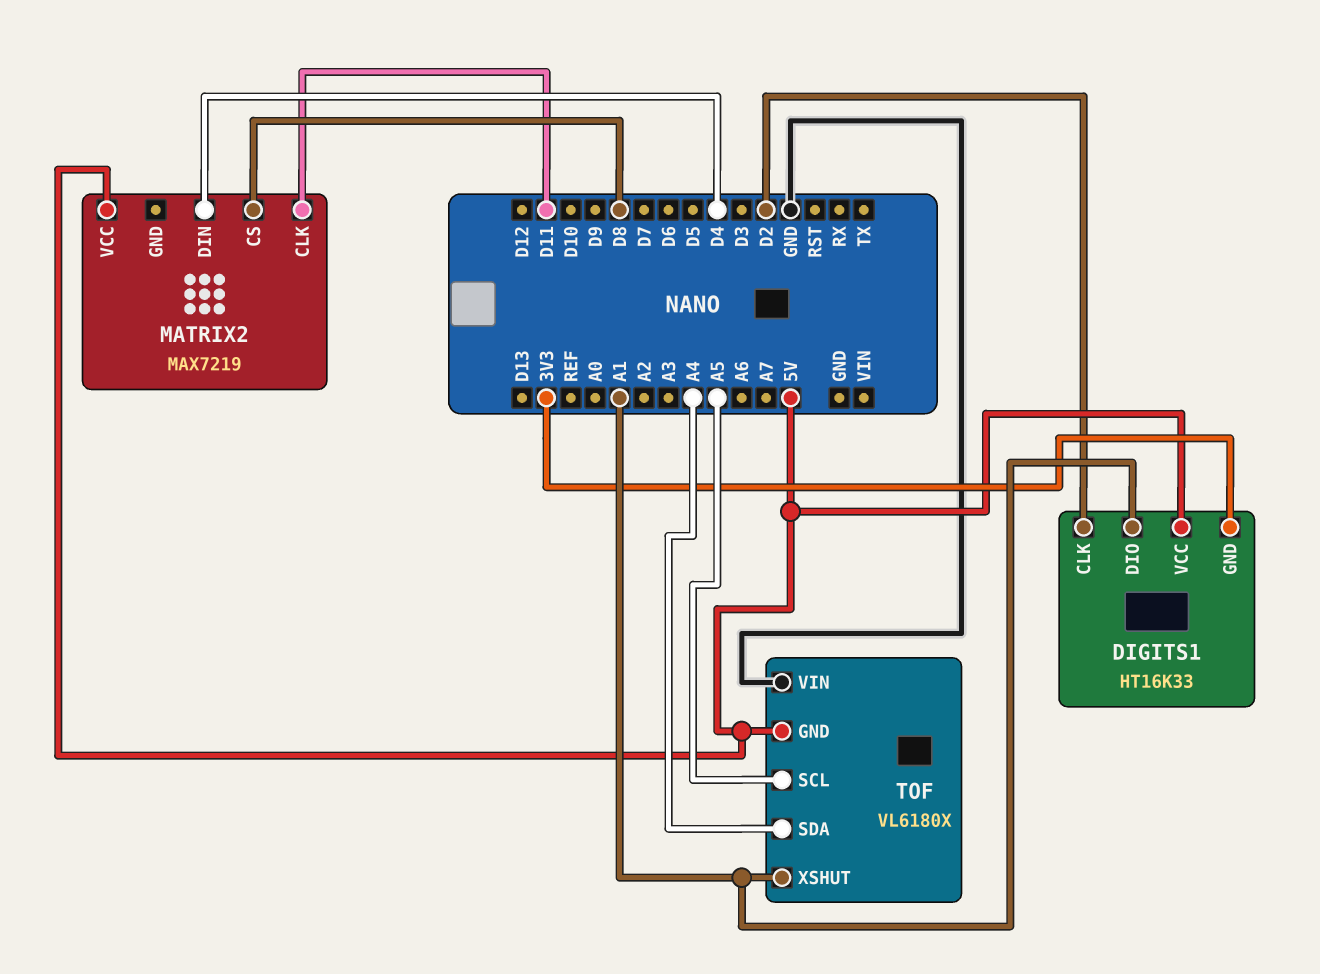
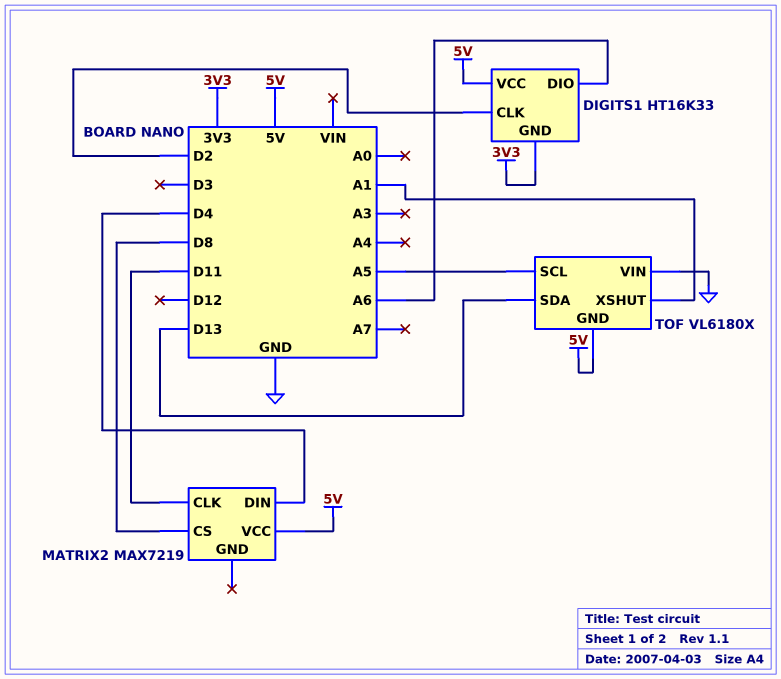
DIGITS1 pin DIO: A1 -> A6
TOF pin SDA: A4 -> D13

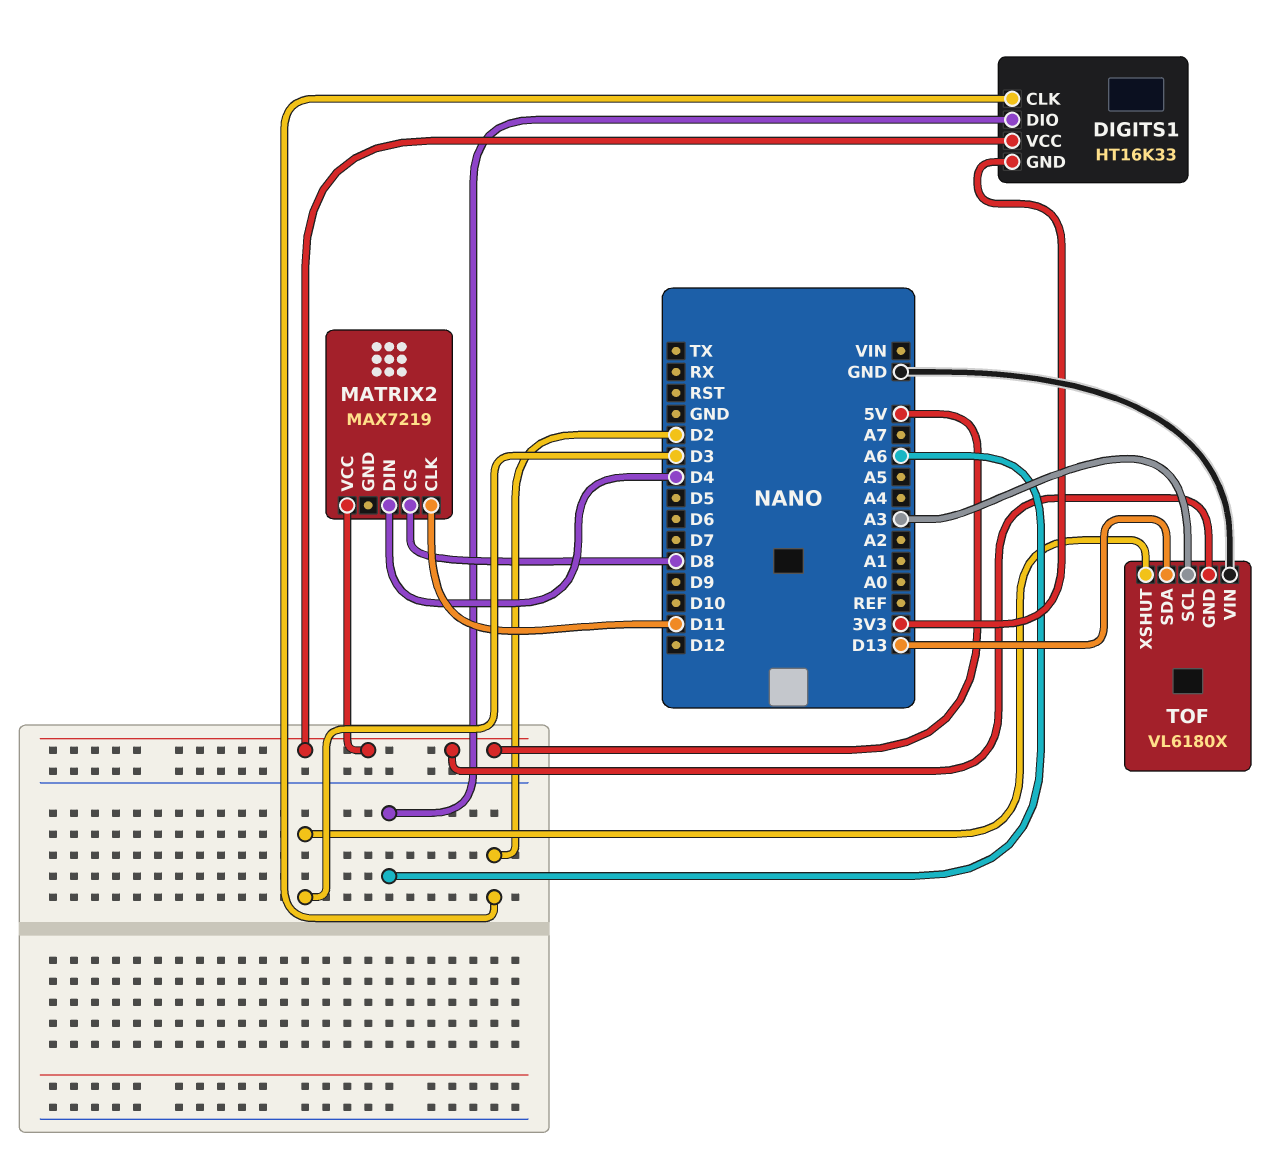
TOF pin SCL: A5 -> A3
TOF pin XSHUT: A1 -> D3

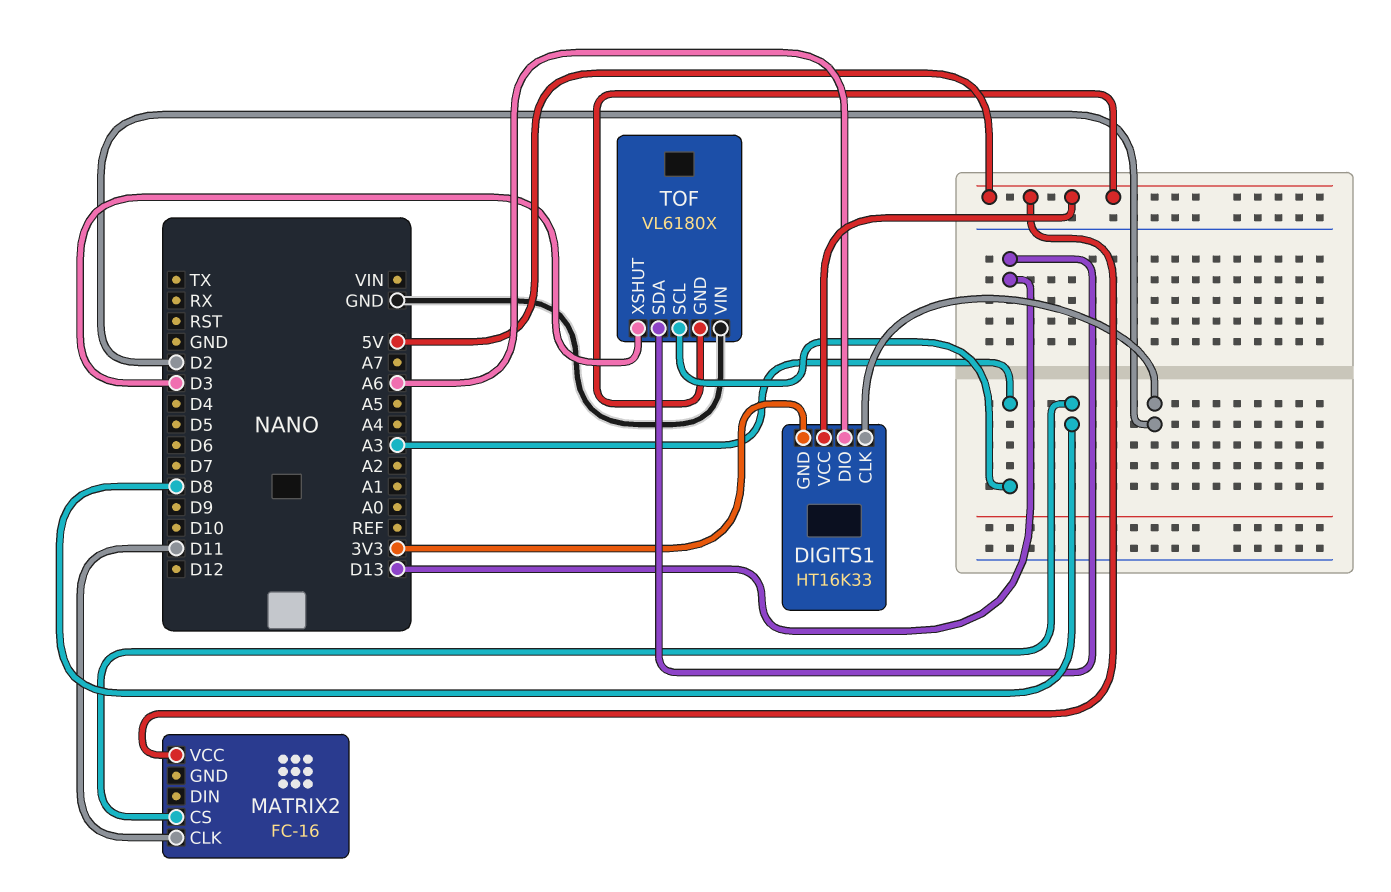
MATRIX2: MAX7219 -> FC-16
MATRIX2 pin DIN: D4 -> none

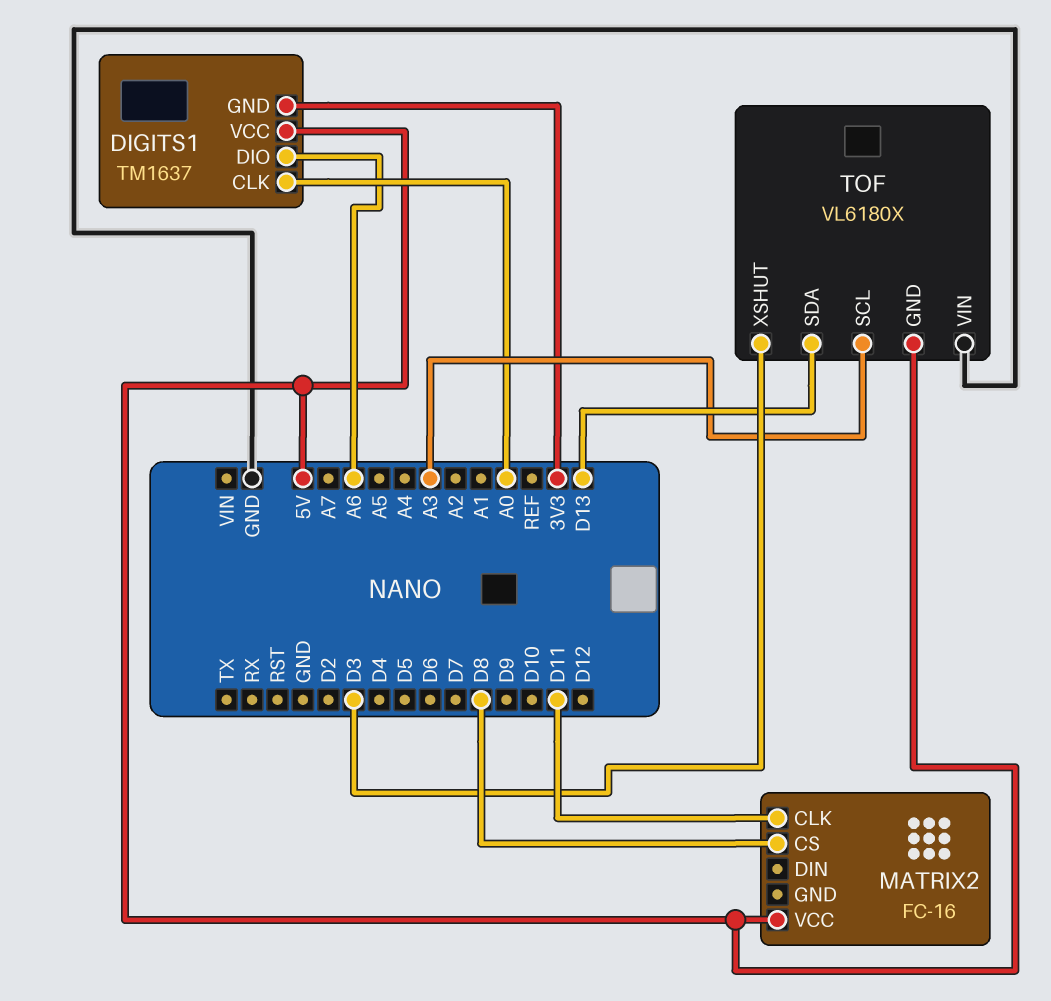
DIGITS1: HT16K33 -> TM1637
DIGITS1 pin CLK: D2 -> A0

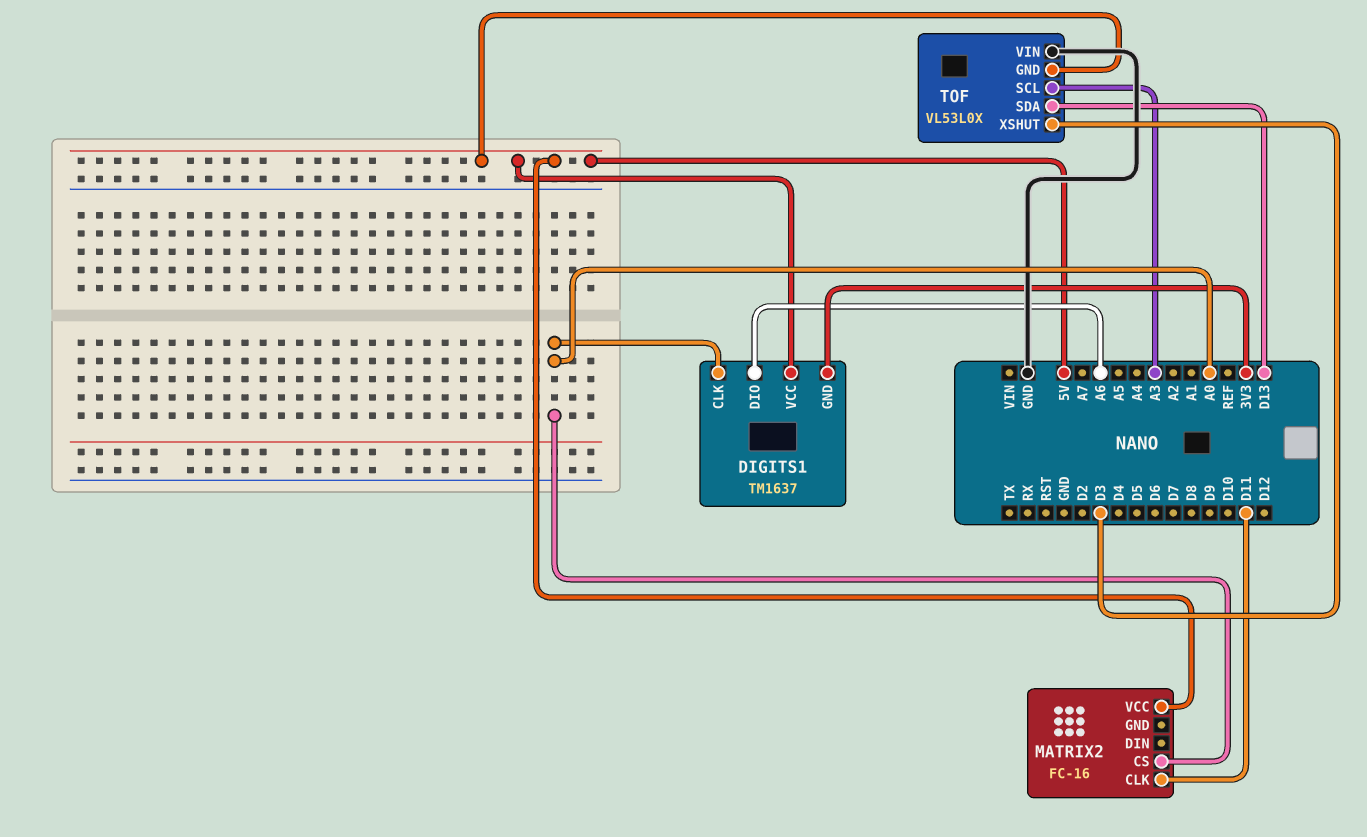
MATRIX2 pin CS: D8 -> A0
TOF: VL6180X -> VL53L0X

